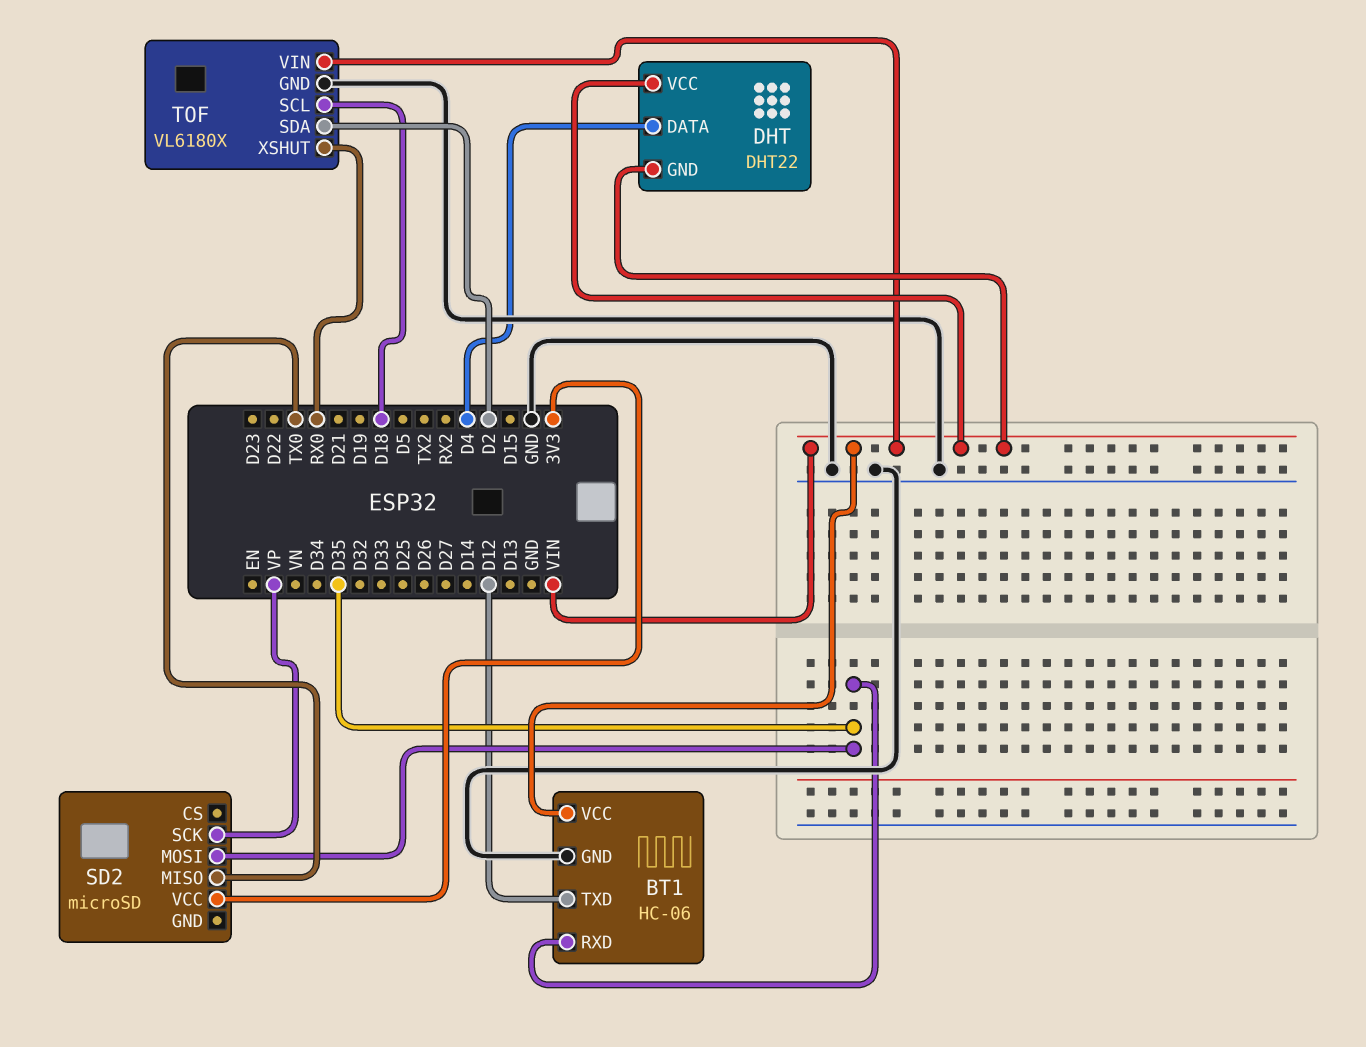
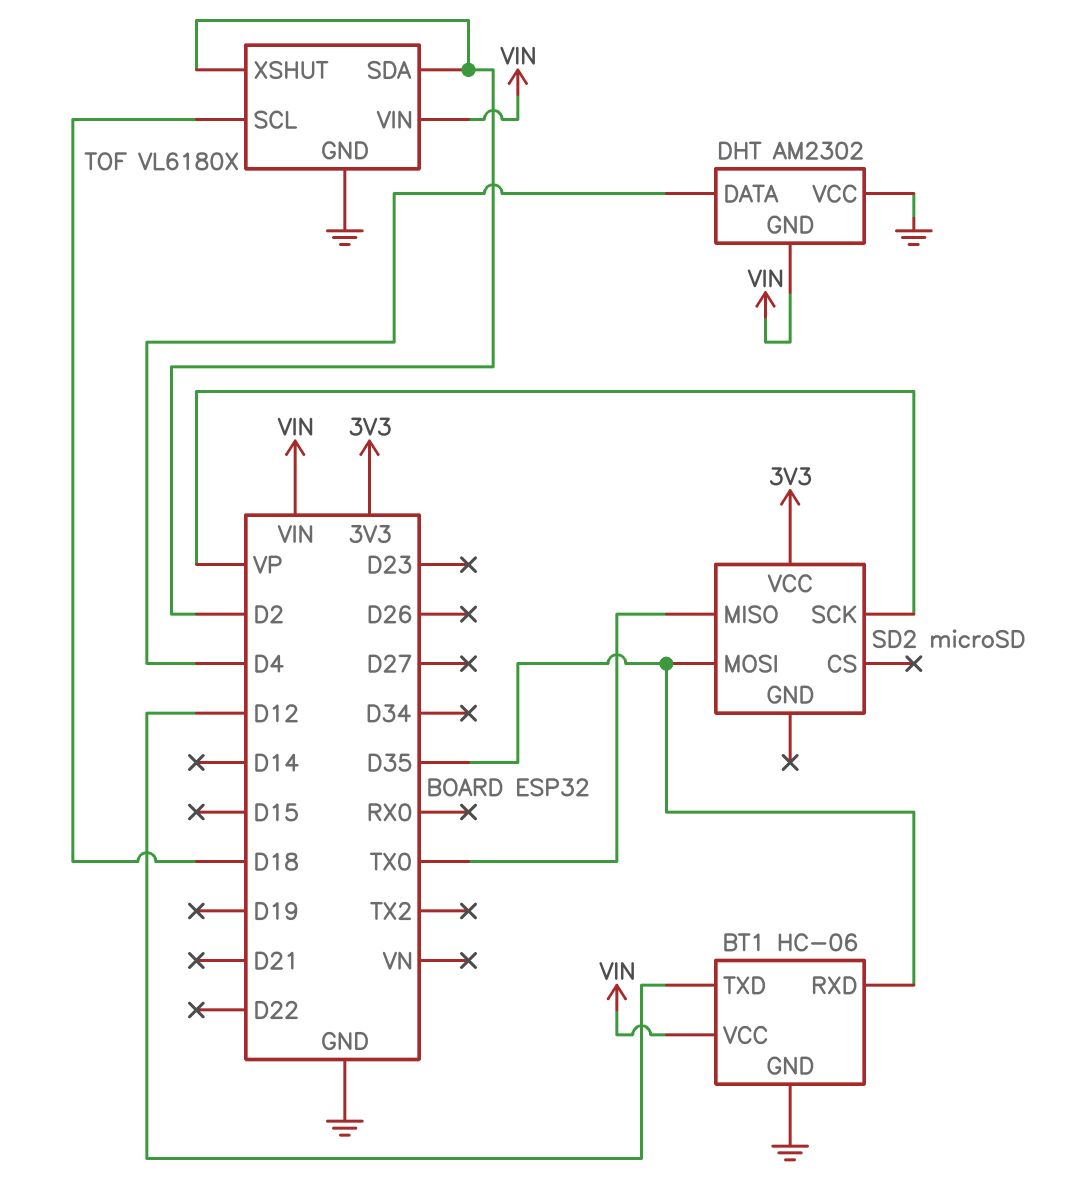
DHT: DHT22 -> AM2302
DHT pin VCC: VIN -> GND
TOF pin XSHUT: RX0 -> D2

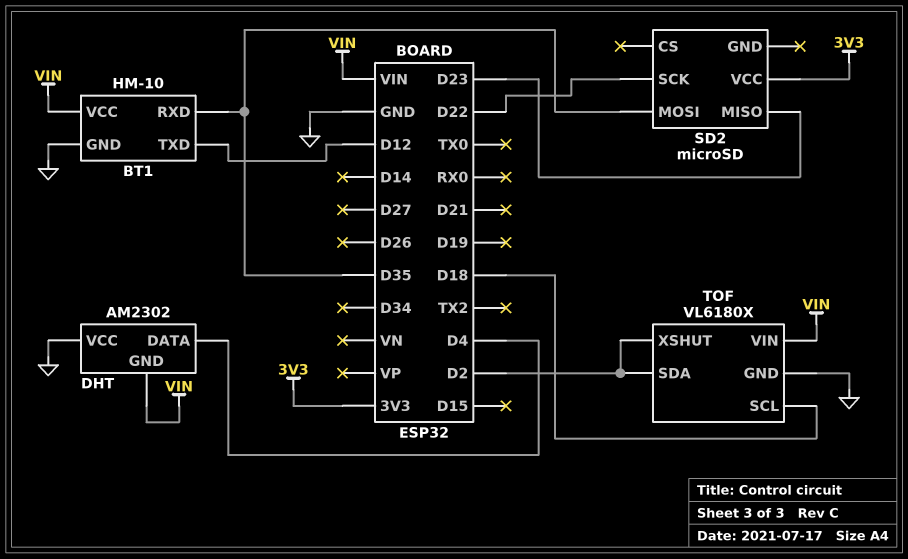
BT1: HC-06 -> HM-10
SD2 pin MISO: TX0 -> D23
SD2 pin SCK: VP -> D22

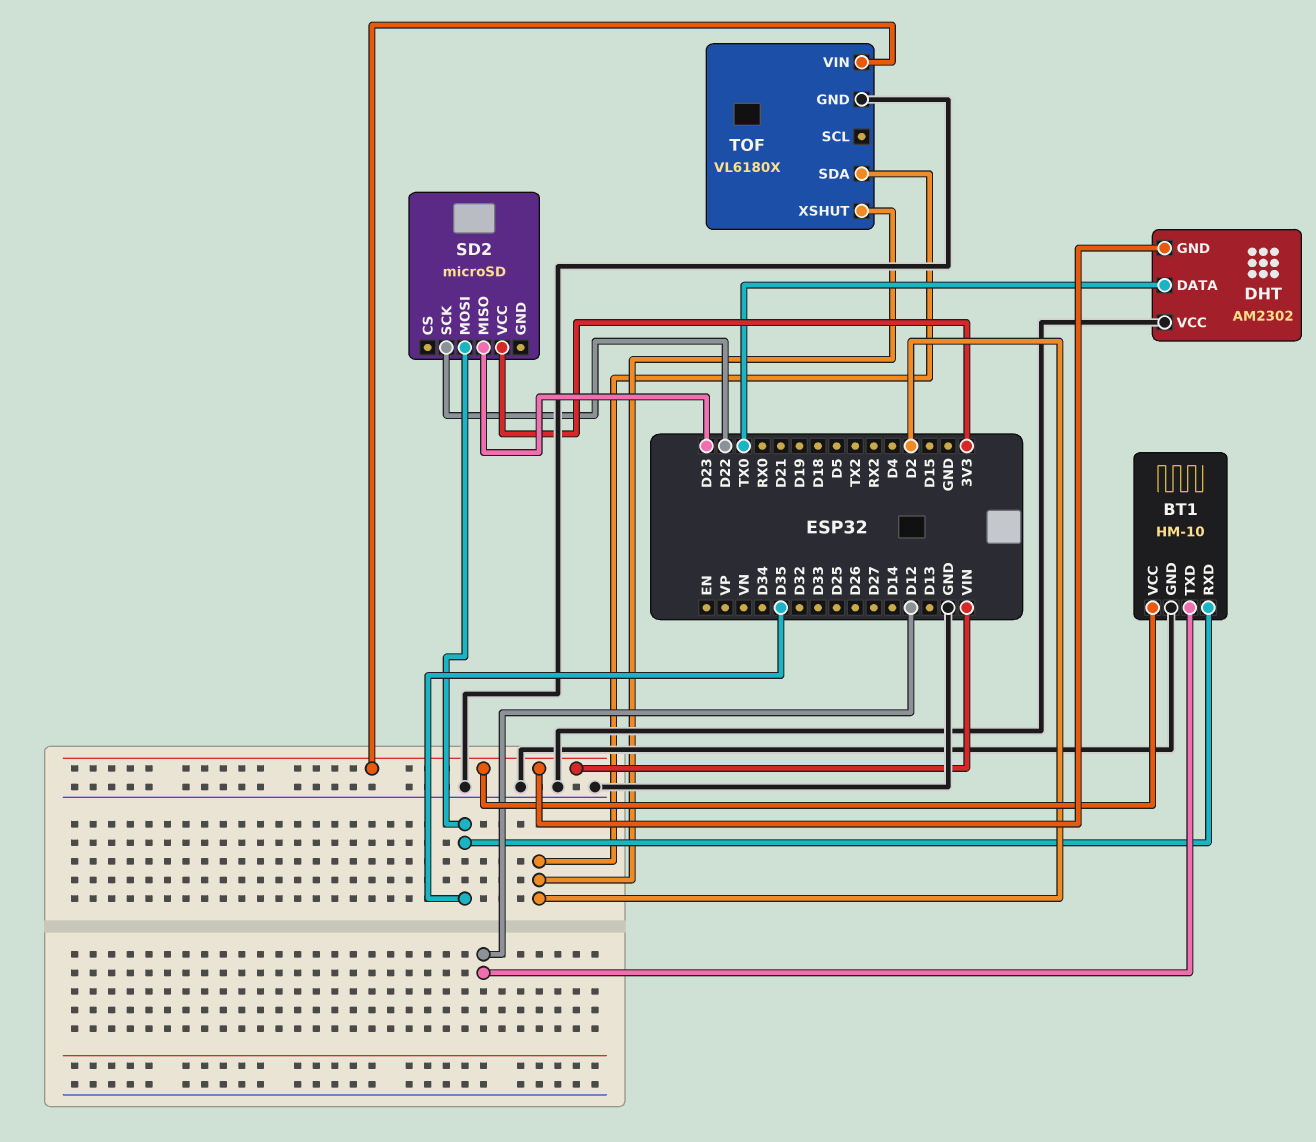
DHT pin DATA: D4 -> TX0
TOF pin SCL: D18 -> none

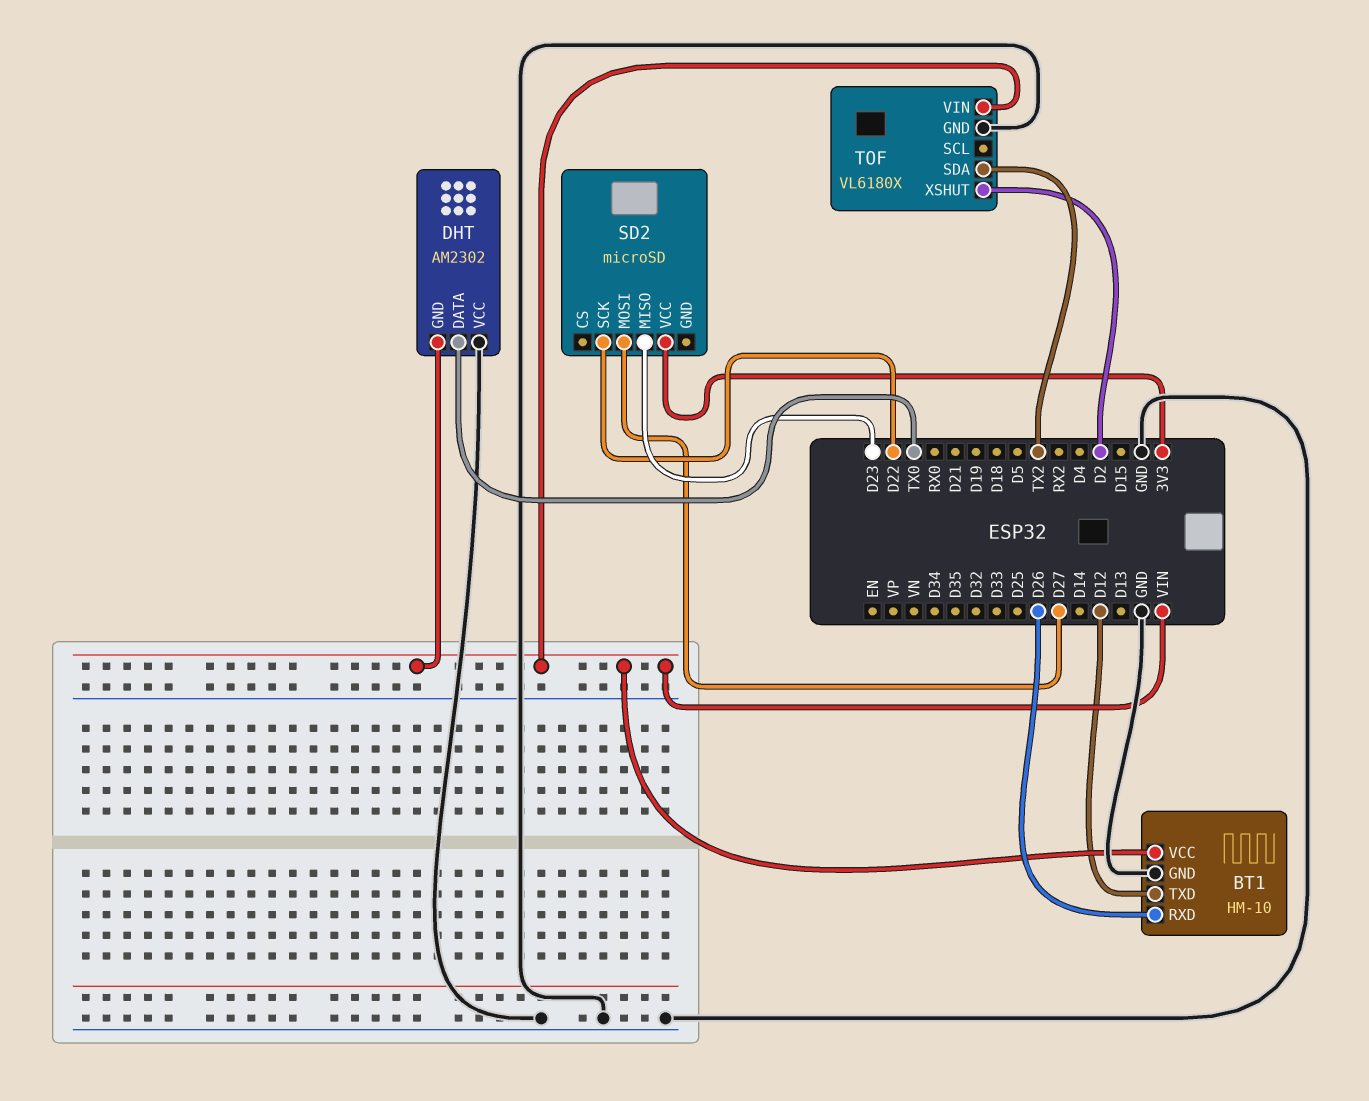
BT1 pin RXD: D35 -> D26
SD2 pin MOSI: D35 -> D27
TOF pin SDA: D2 -> TX2

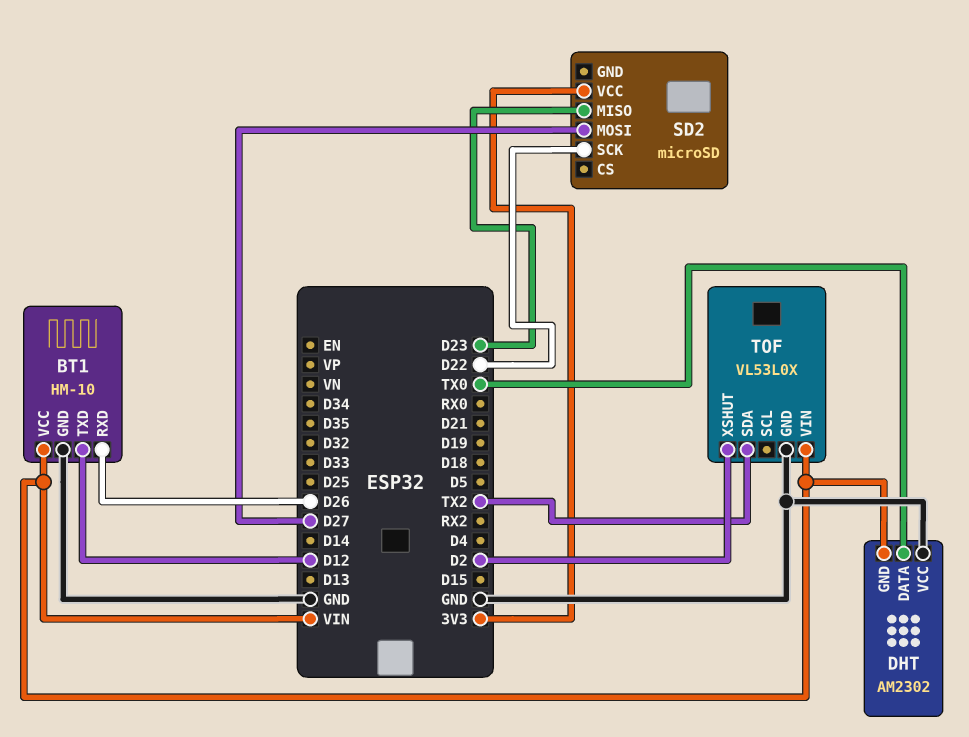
TOF: VL6180X -> VL53L0X

